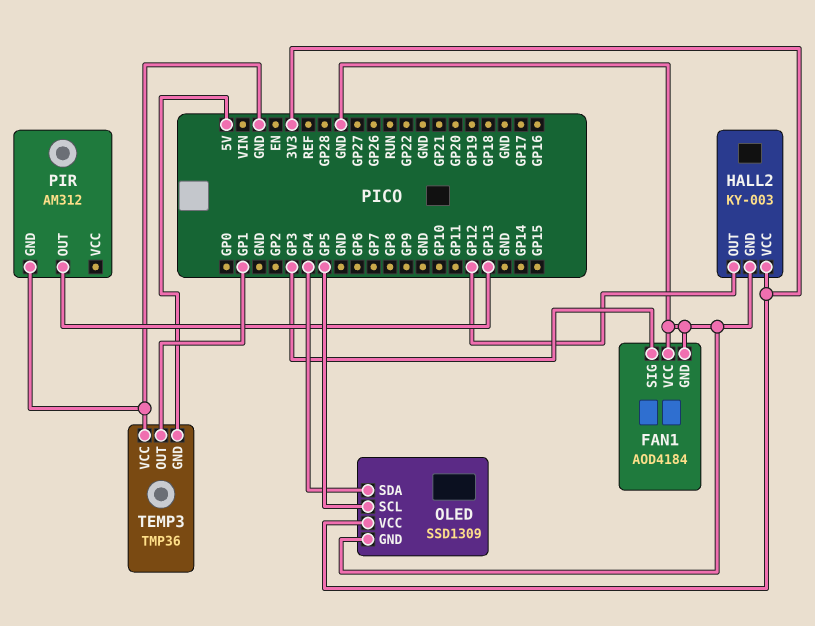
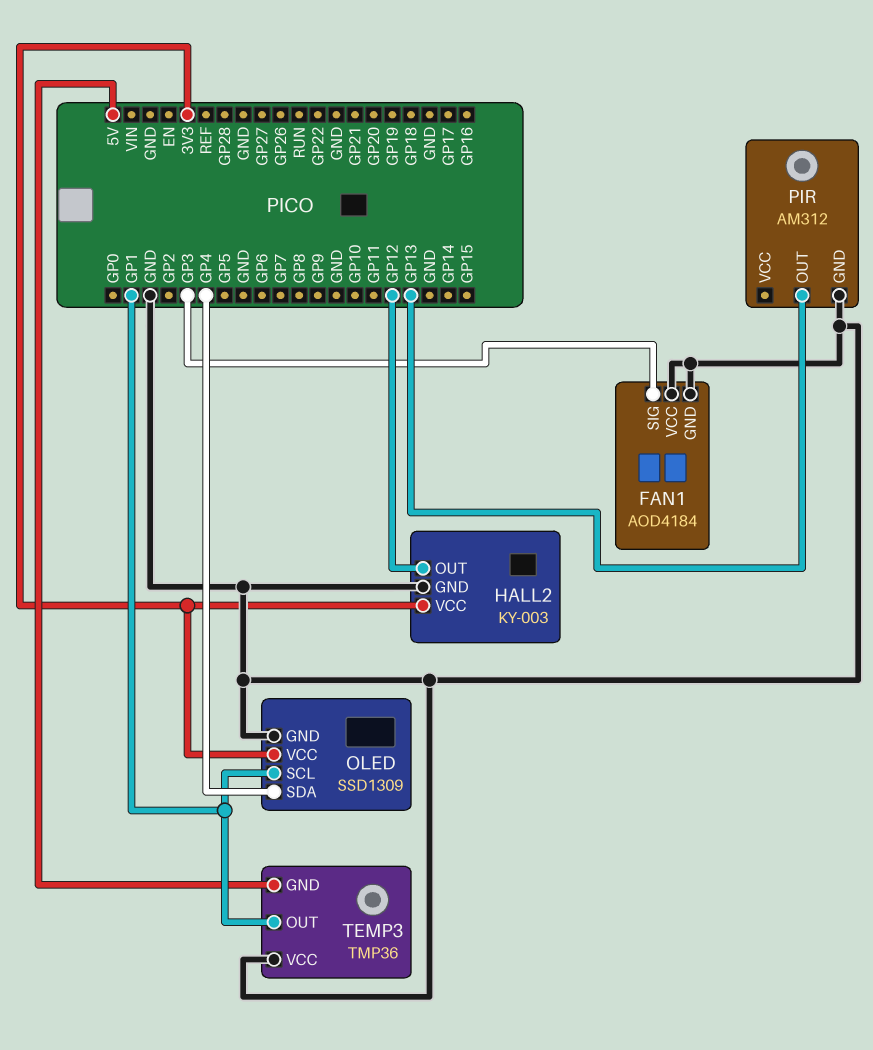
OLED pin SCL: GP5 -> GP1

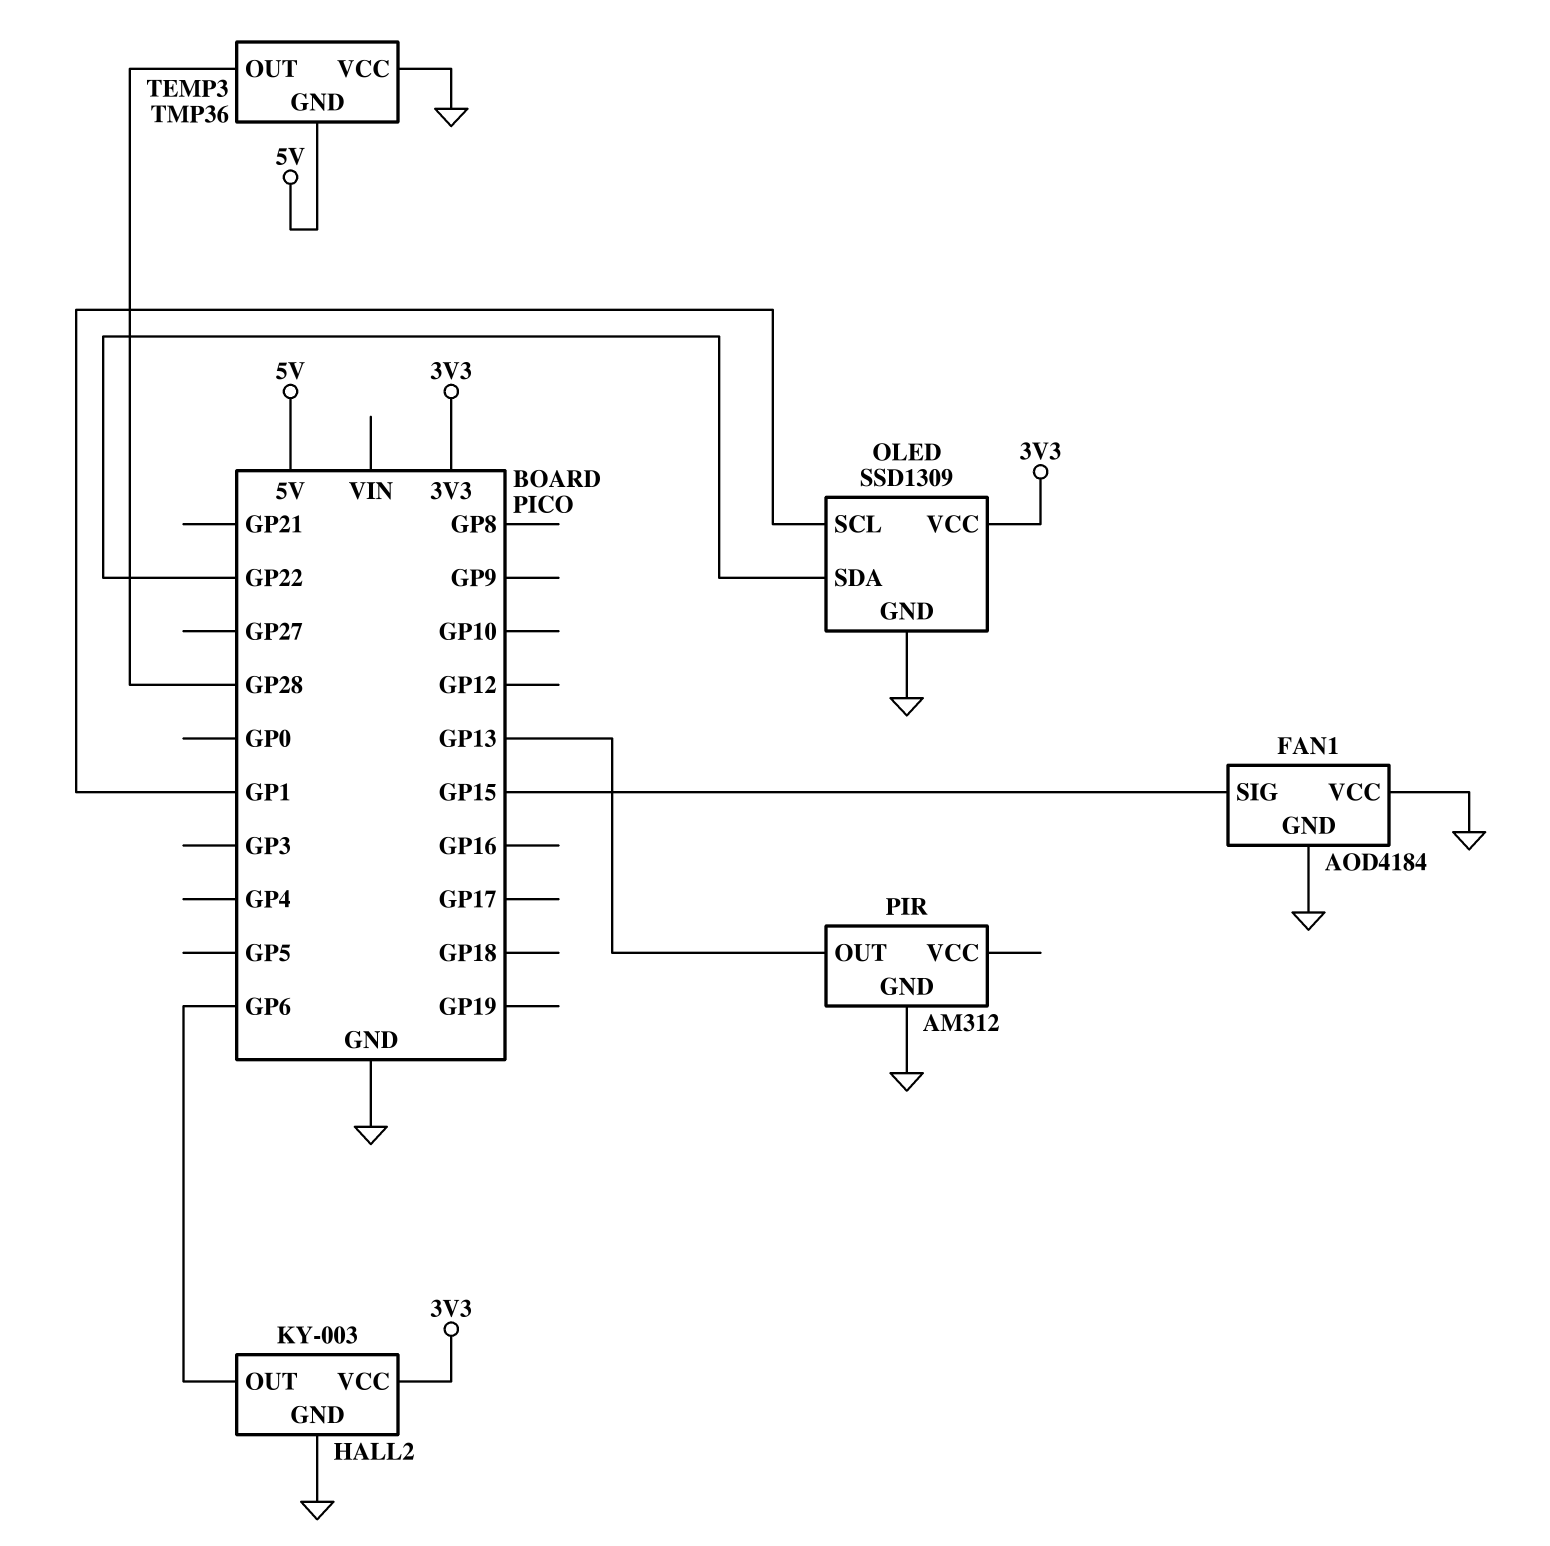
FAN1 pin SIG: GP3 -> GP15
HALL2 pin OUT: GP12 -> GP6
OLED pin SDA: GP4 -> GP22
TEMP3 pin OUT: GP1 -> GP28

